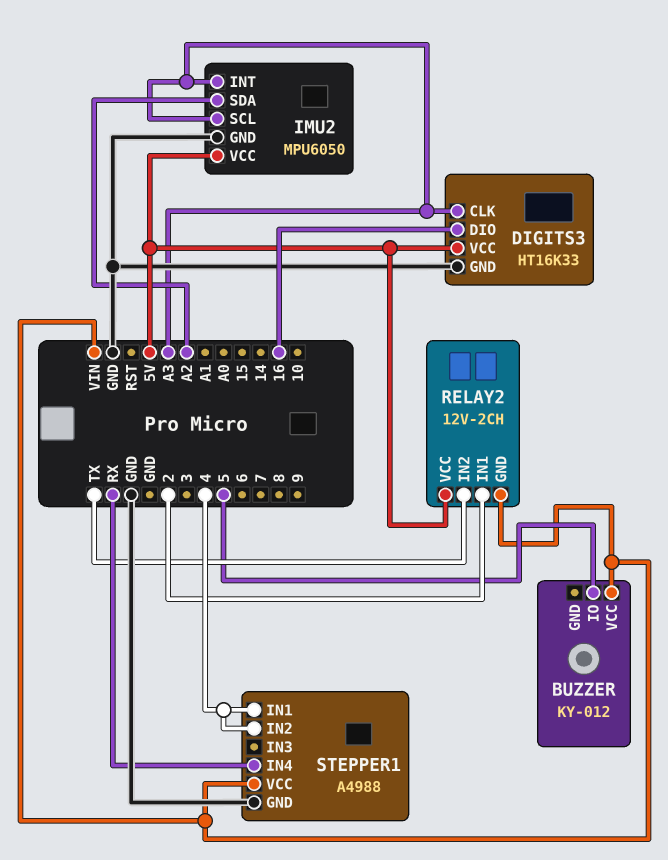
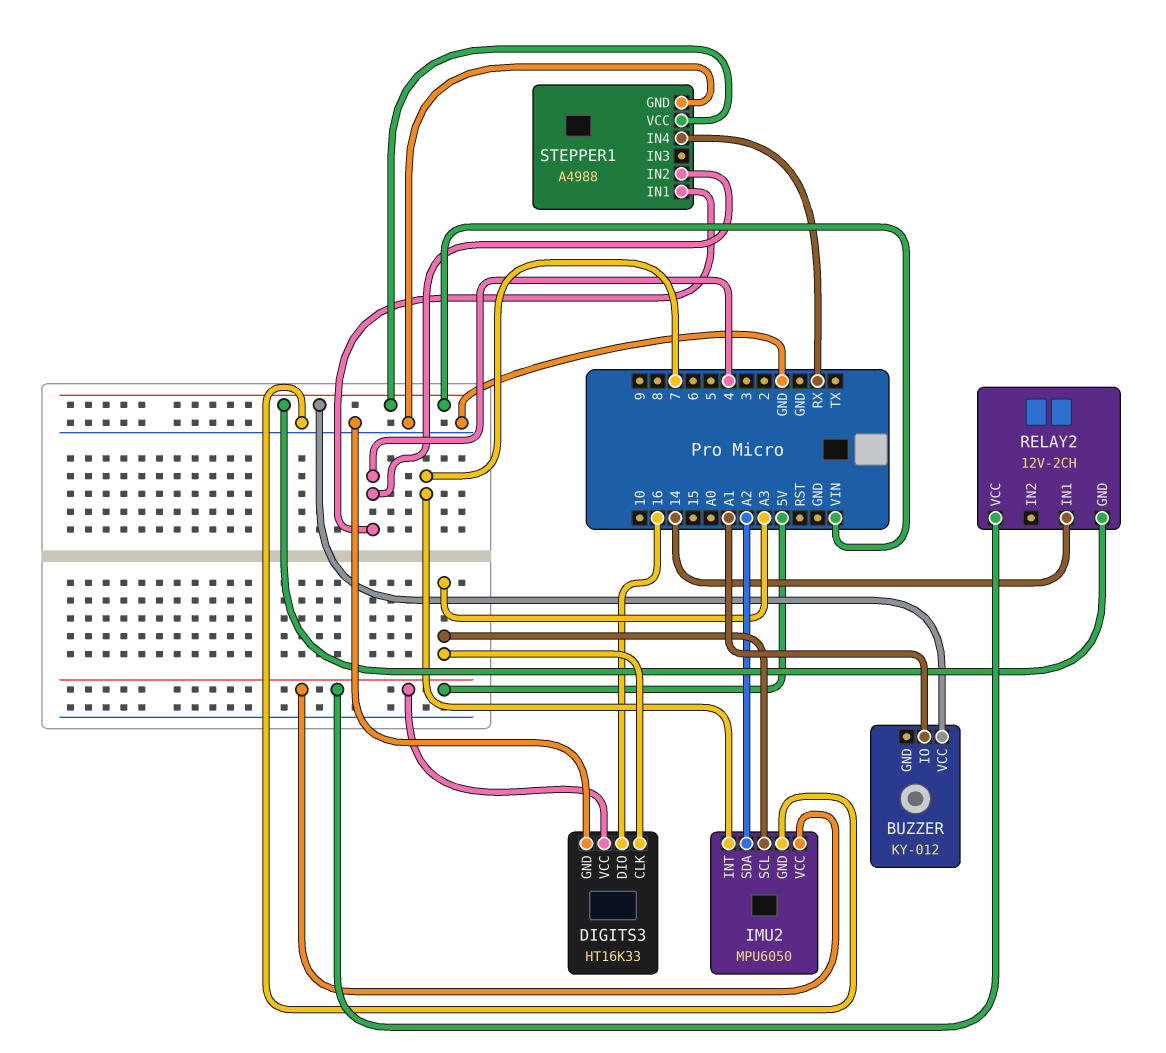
BUZZER pin IO: 5 -> A1
IMU2 pin INT: A3 -> 7
RELAY2 pin IN1: 2 -> 14
RELAY2 pin IN2: TX -> none

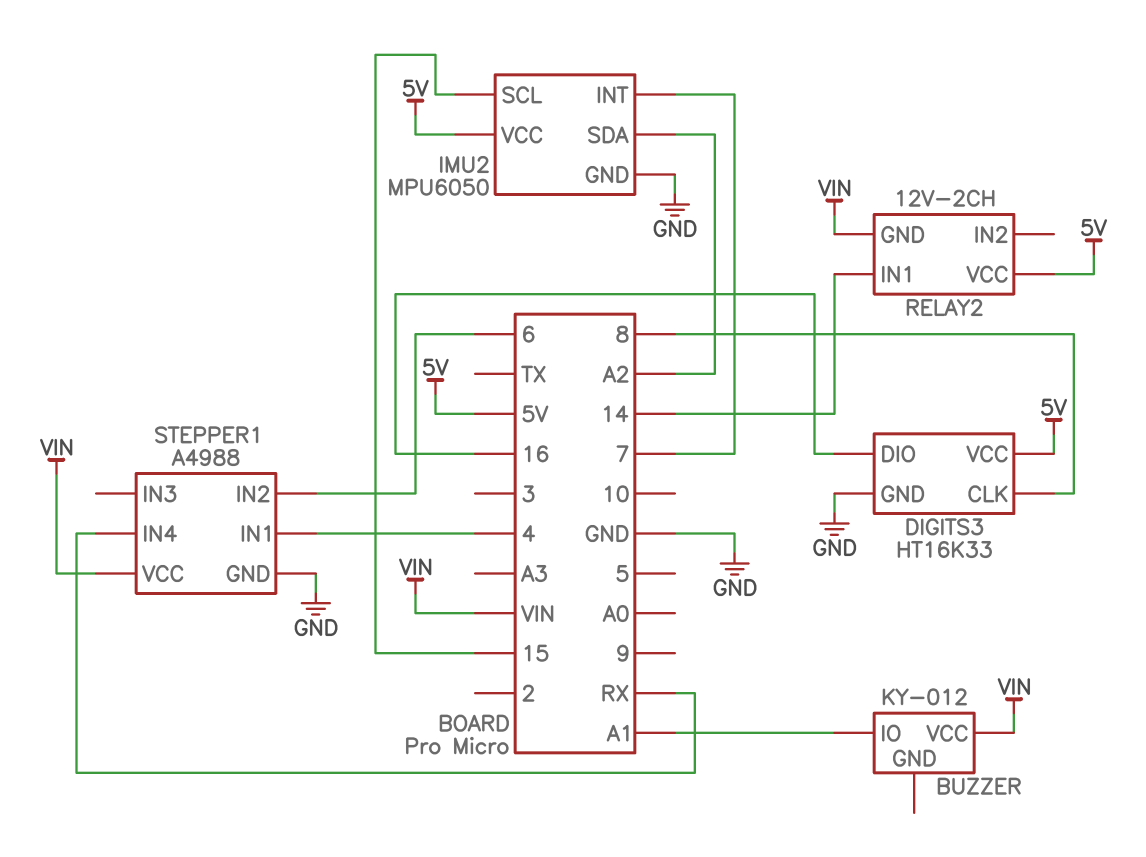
DIGITS3 pin CLK: A3 -> 8
IMU2 pin SCL: A3 -> 15
STEPPER1 pin IN2: 4 -> 6

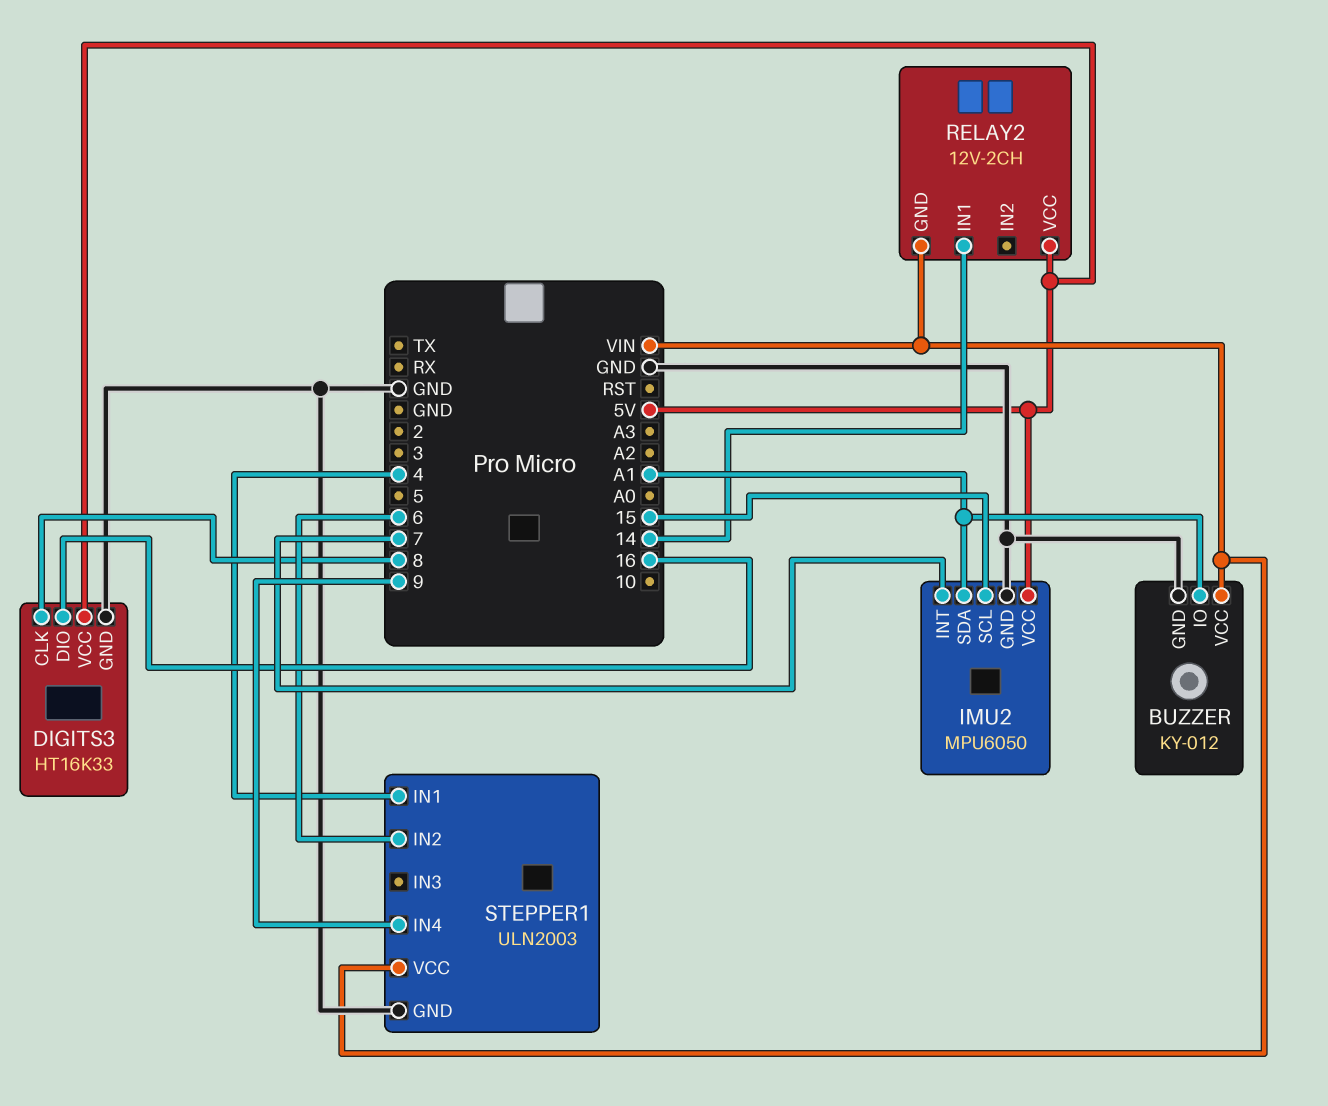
BUZZER pin GND: none -> GND
IMU2 pin SDA: A2 -> A1
STEPPER1: A4988 -> ULN2003
STEPPER1 pin IN4: RX -> 9

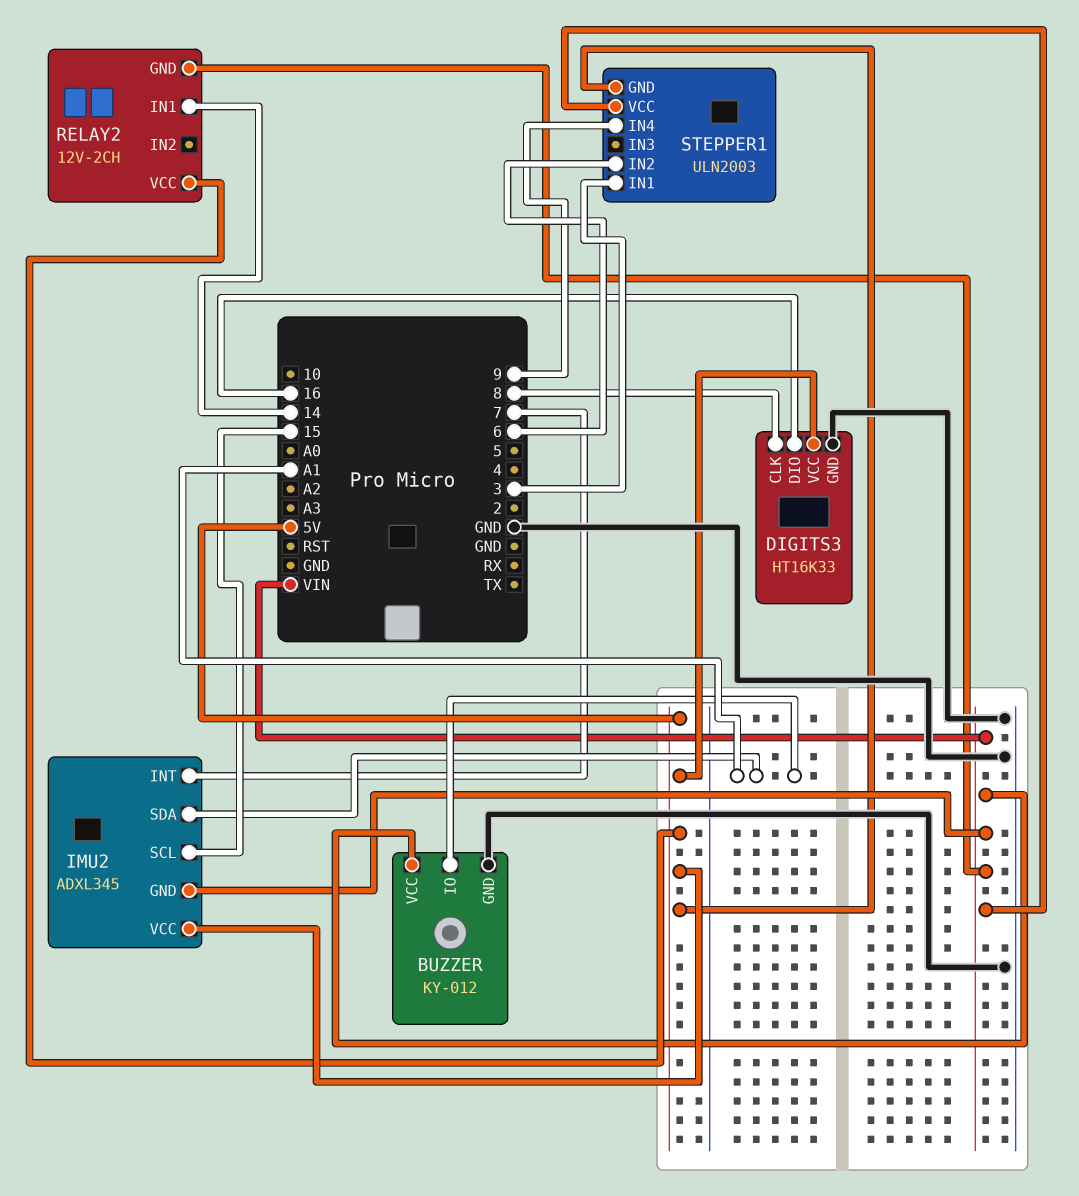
IMU2: MPU6050 -> ADXL345
IMU2 pin GND: GND -> VIN
STEPPER1 pin GND: GND -> 5V
STEPPER1 pin IN1: 4 -> 3

